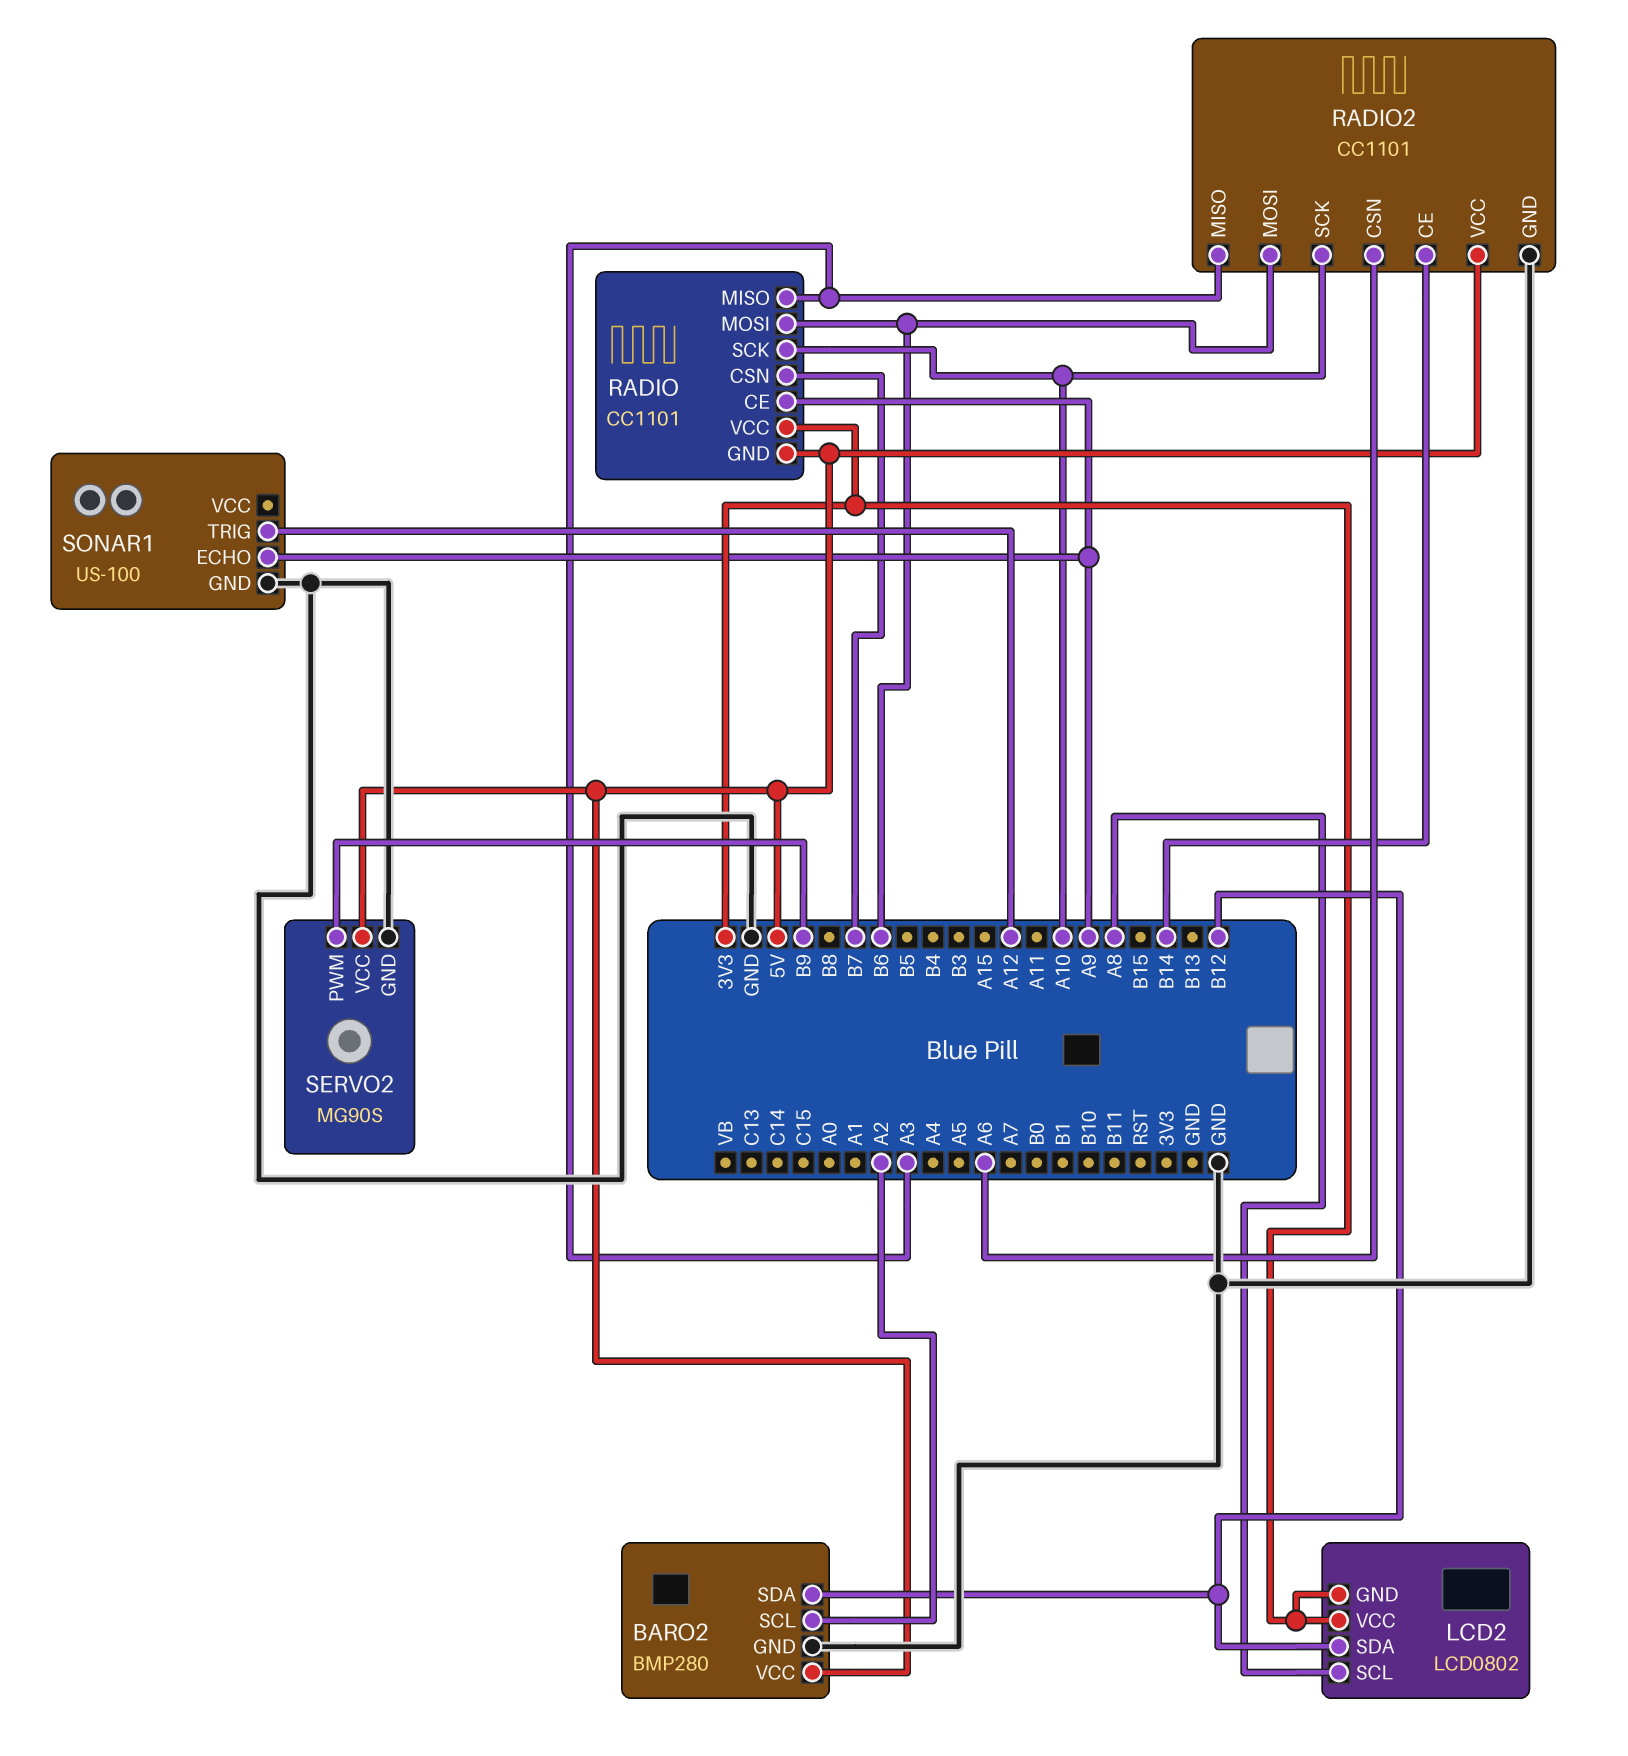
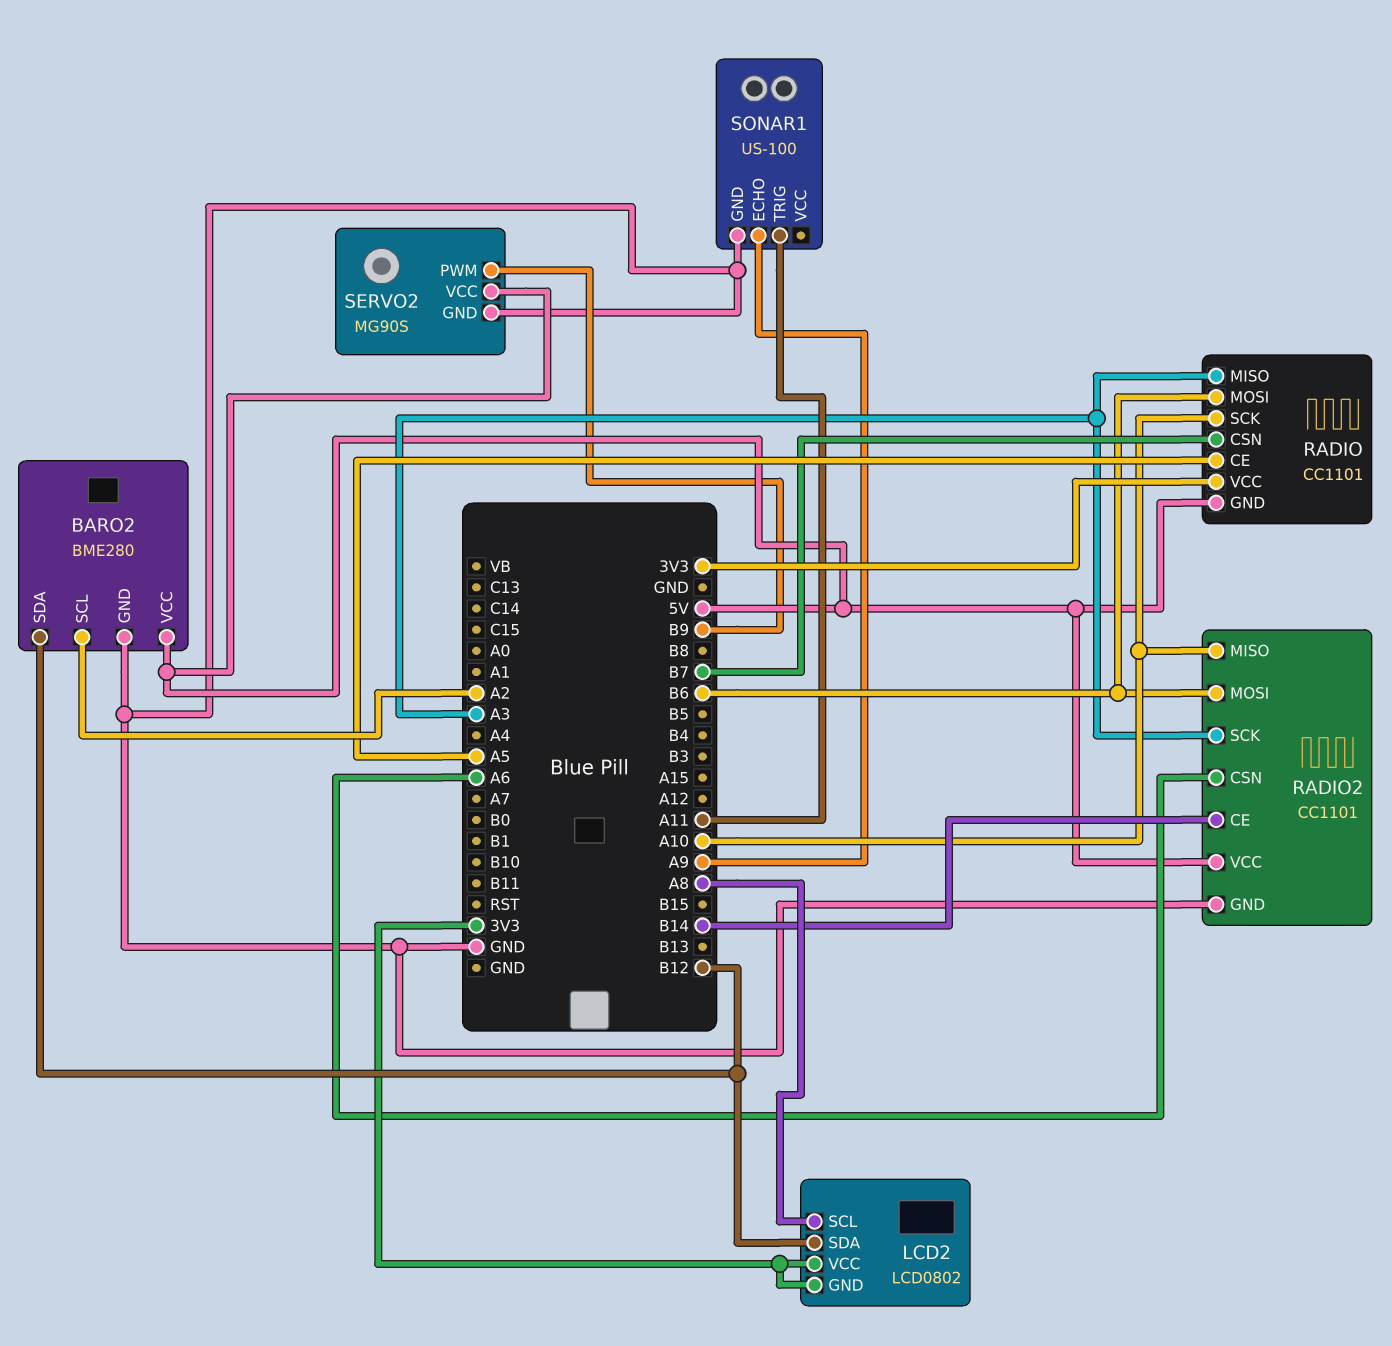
BARO2: BMP280 -> BME280
RADIO pin CE: A9 -> A5
RADIO2 pin MISO: A3 -> A10
RADIO2 pin SCK: A10 -> A3
SONAR1 pin TRIG: A12 -> A11

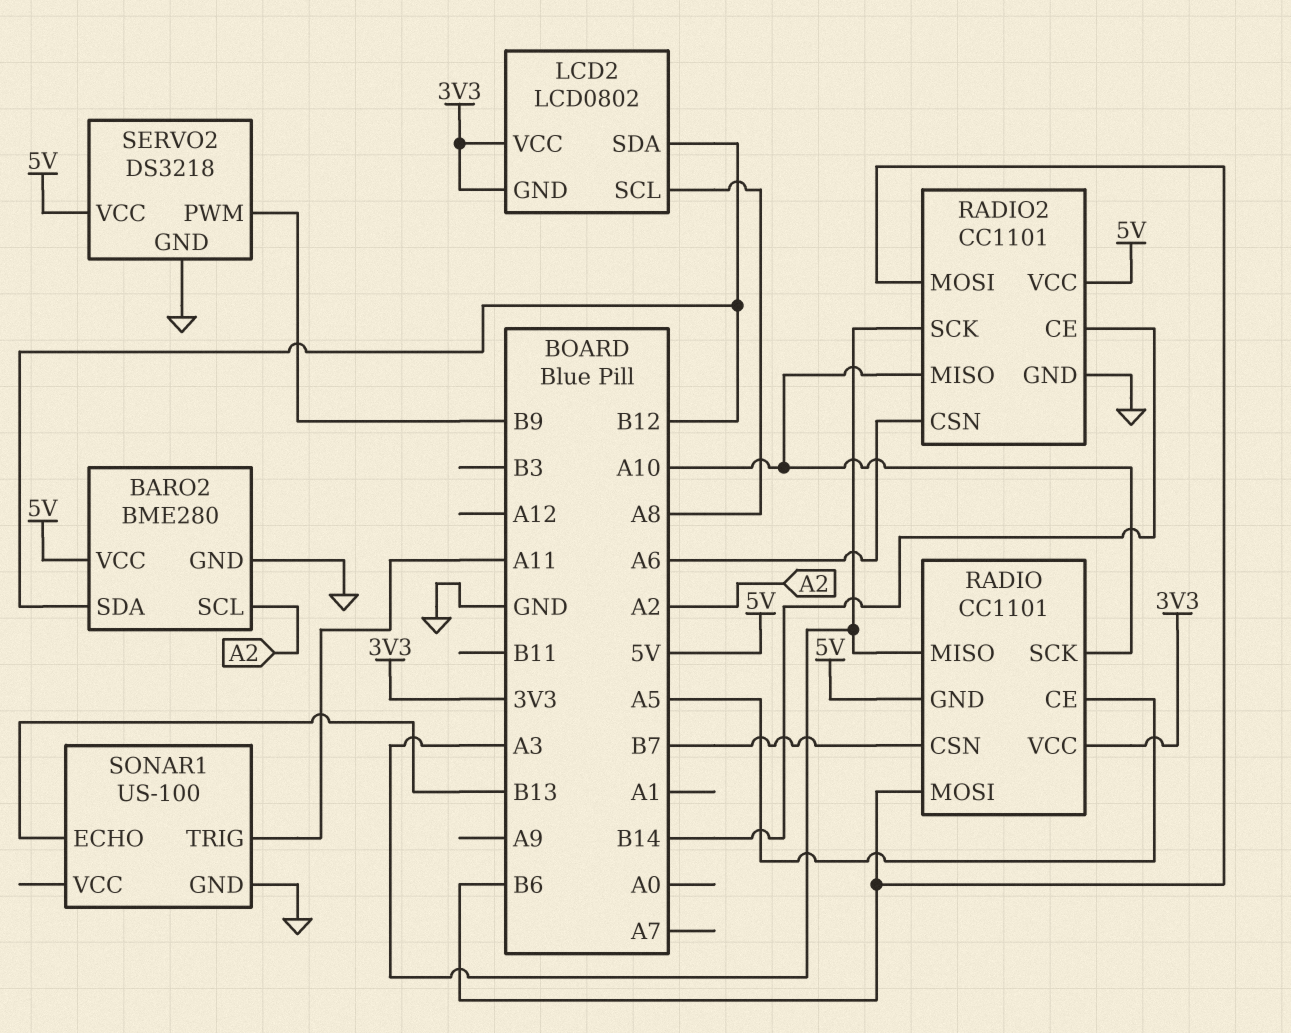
SERVO2: MG90S -> DS3218
SONAR1 pin ECHO: A9 -> B13

